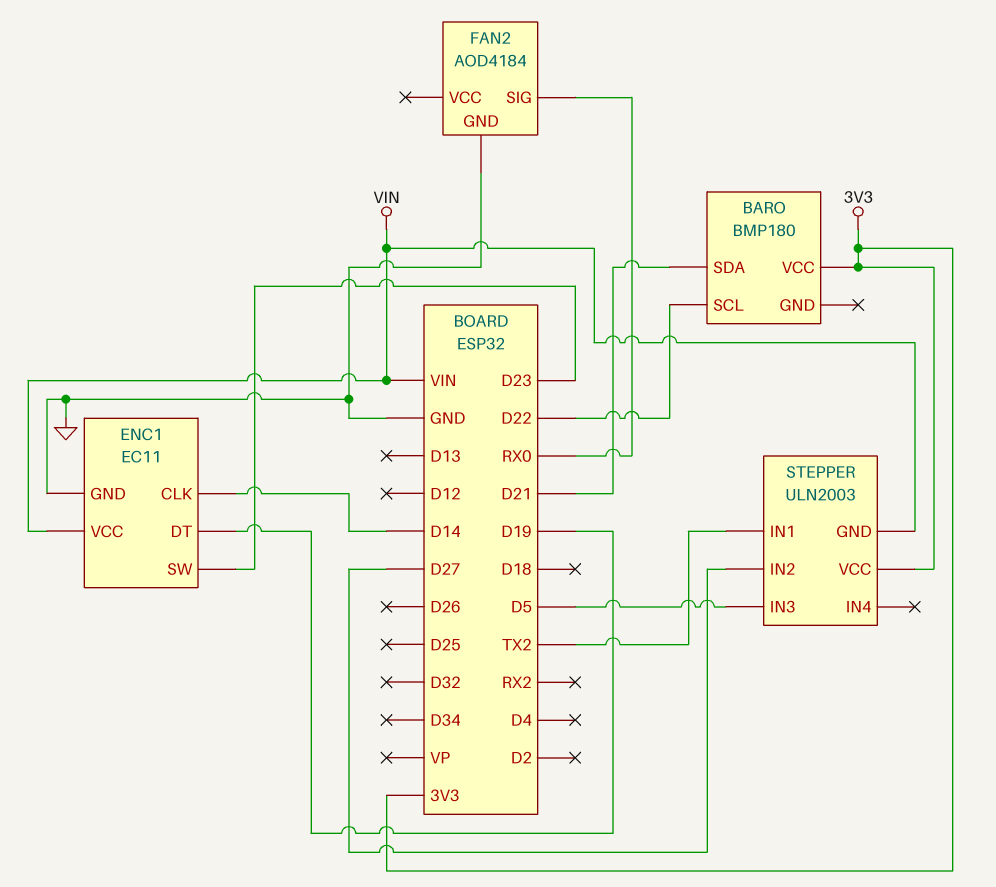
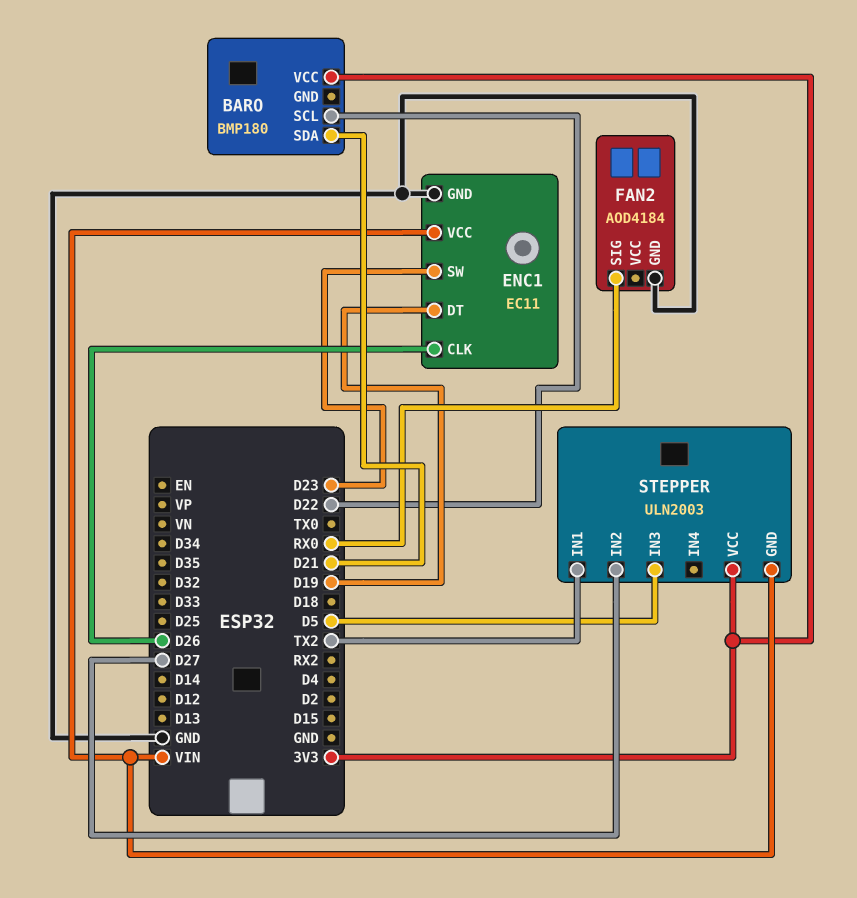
ENC1 pin CLK: D14 -> D26

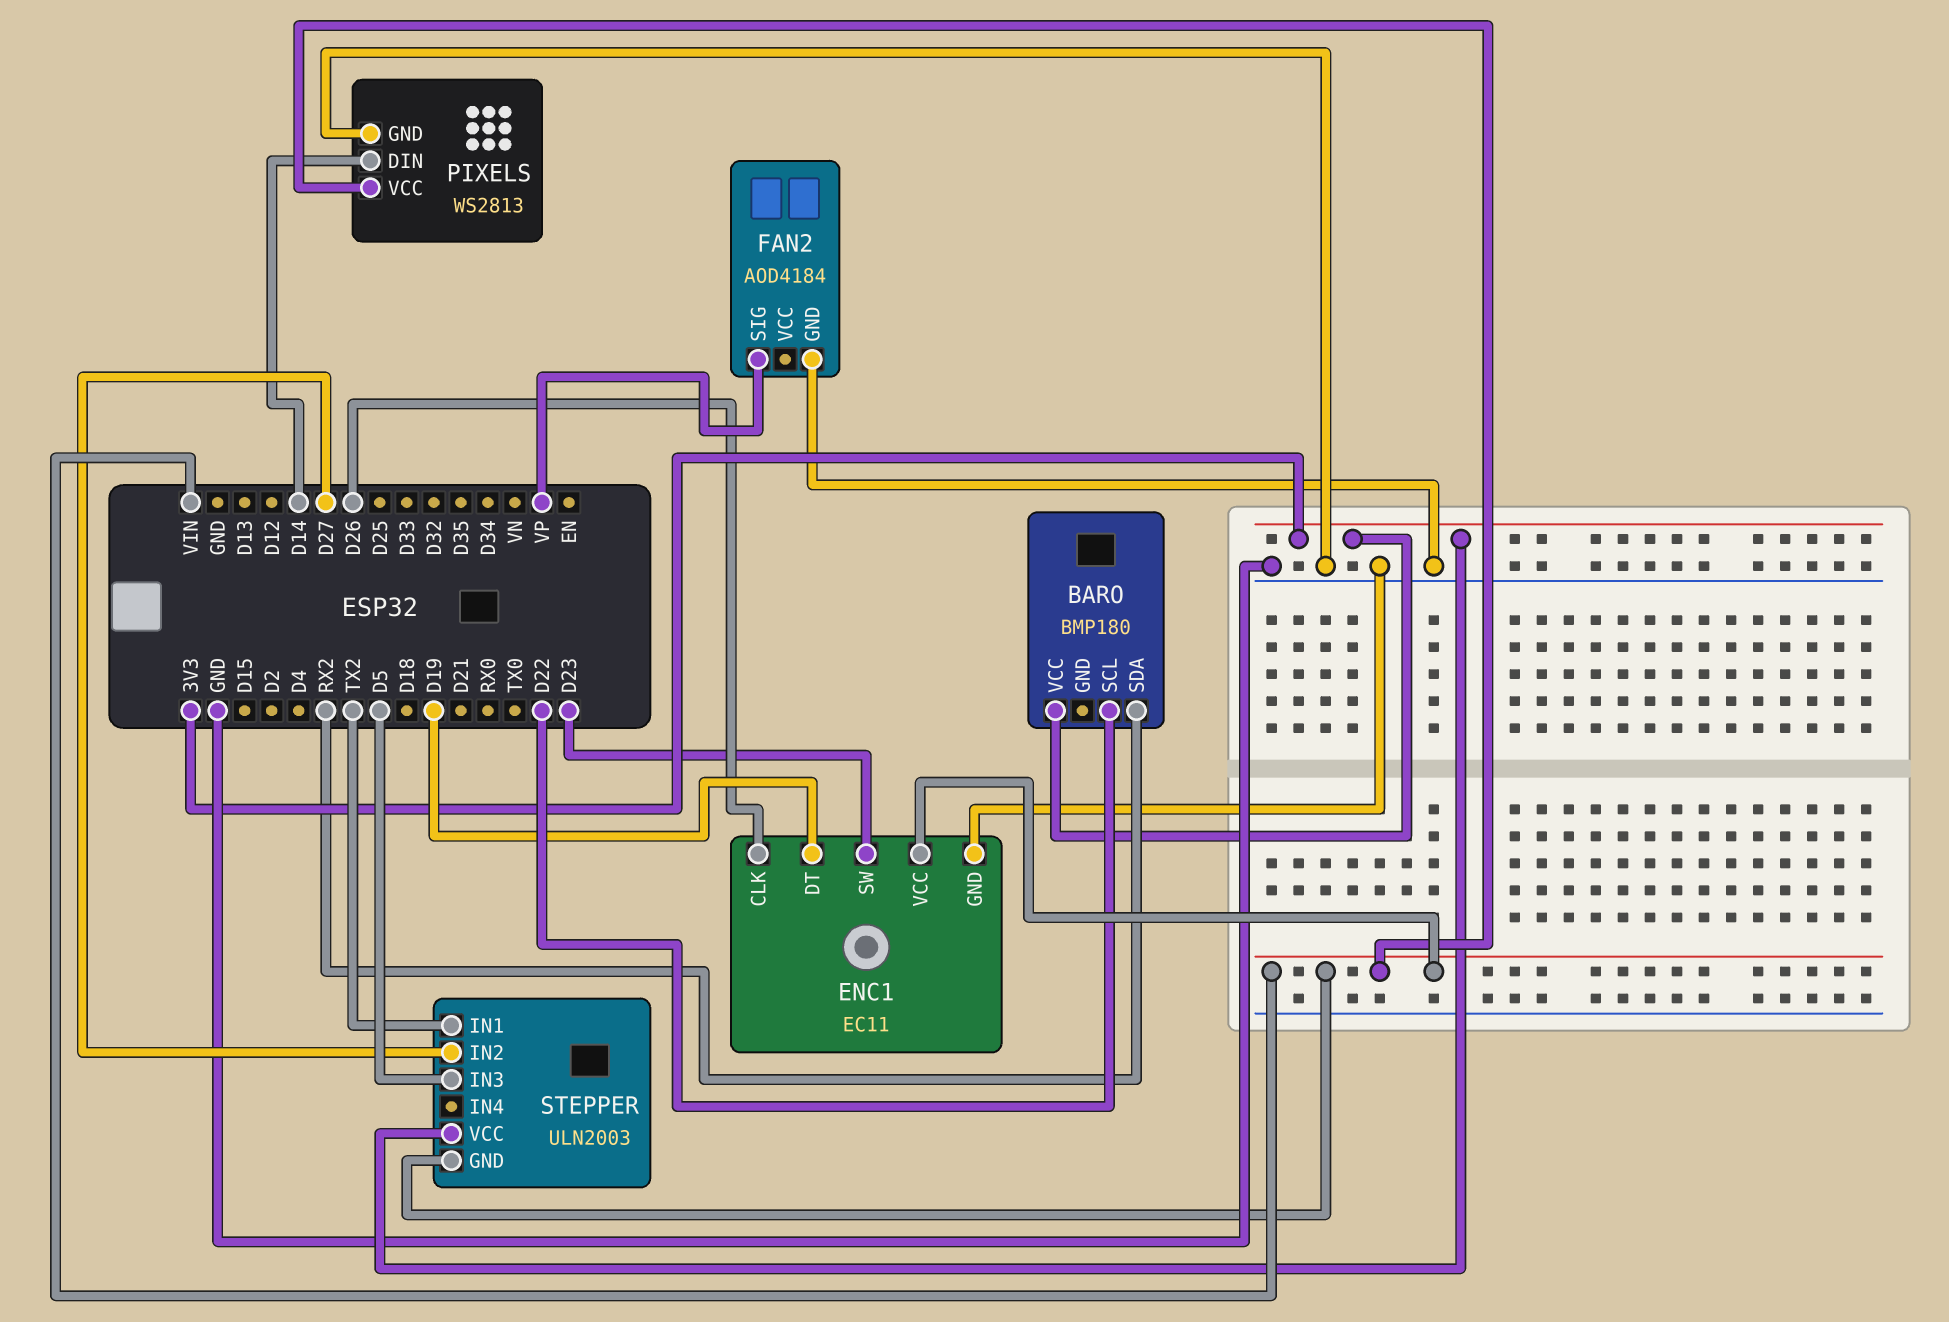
BARO pin SDA: D21 -> RX2
FAN2 pin SIG: RX0 -> VP
PIXELS: none -> WS2813
PIXELS pin DIN: none -> D14
PIXELS pin GND: none -> GND
PIXELS pin VCC: none -> VIN

